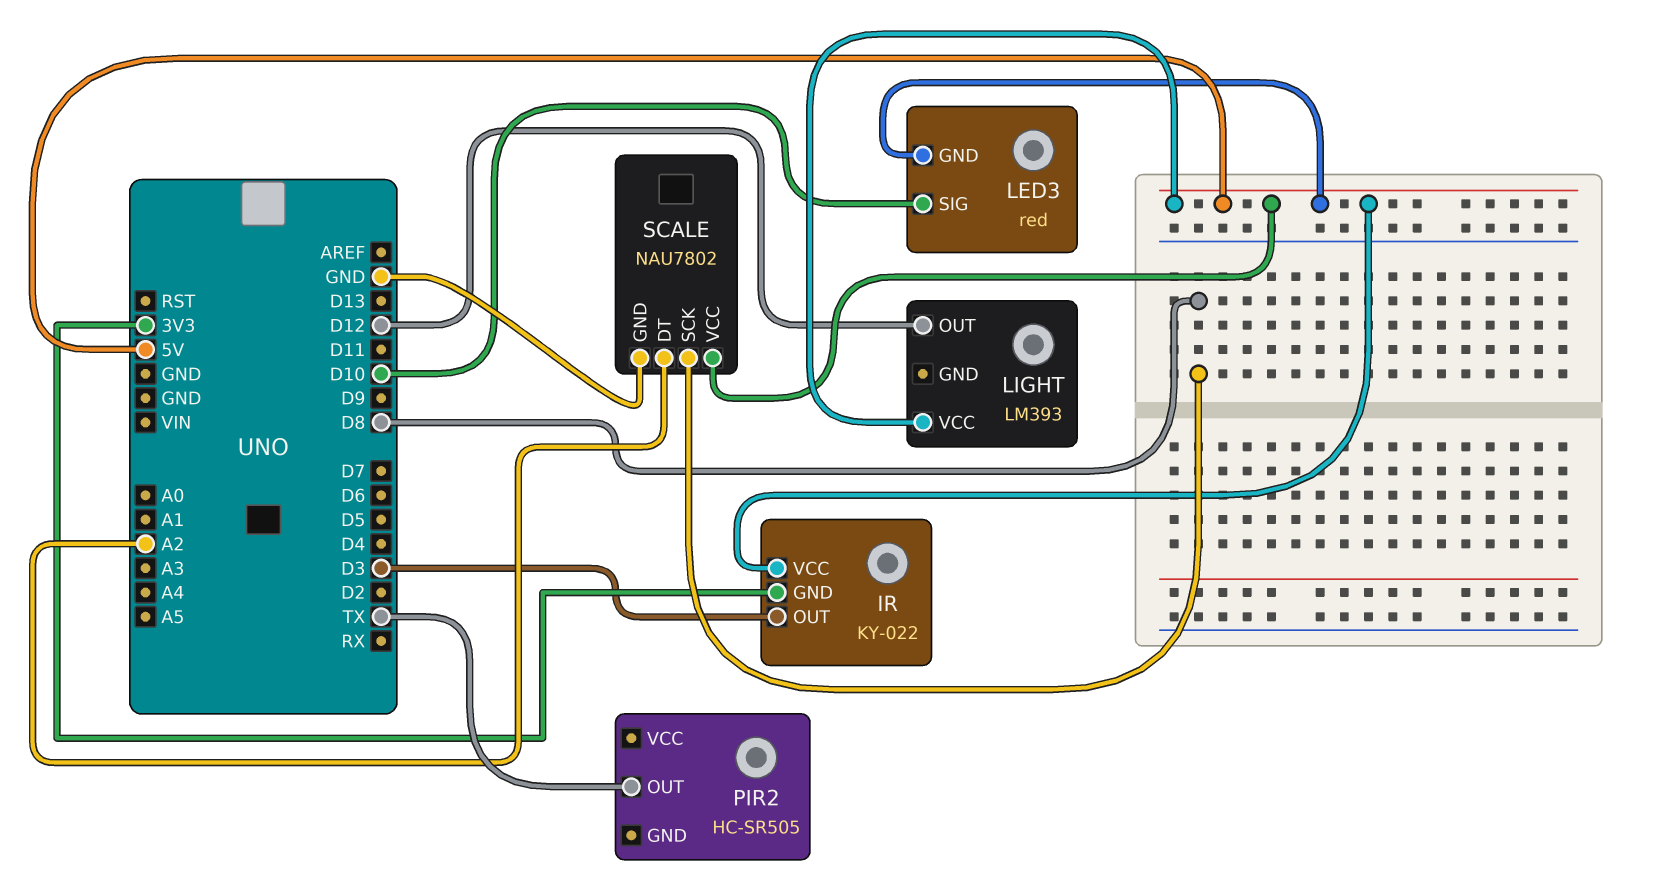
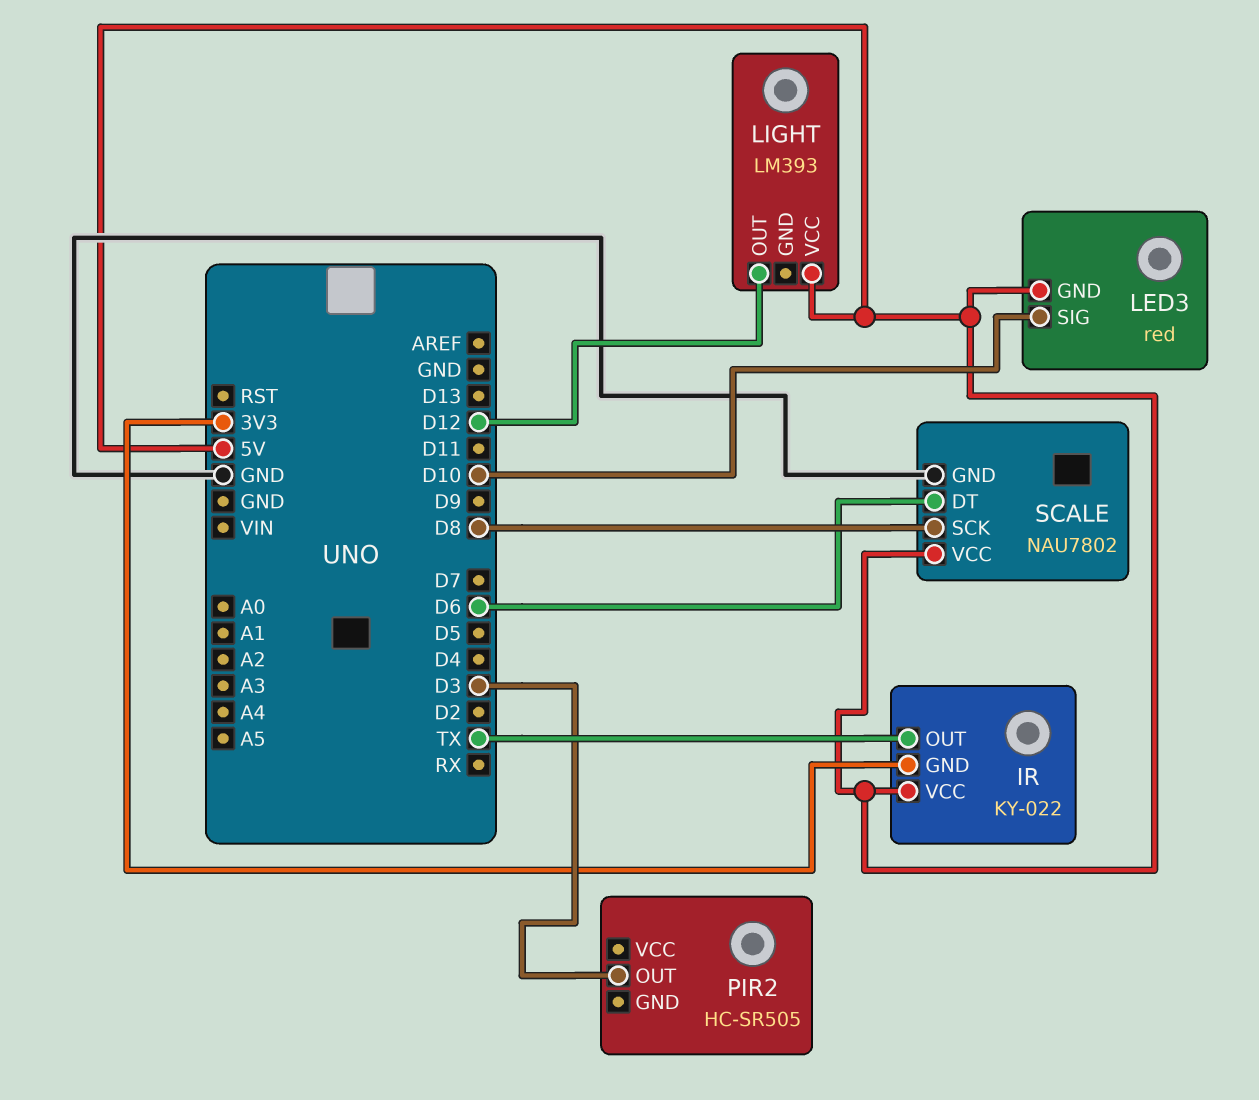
IR pin OUT: D3 -> TX
PIR2 pin OUT: TX -> D3
SCALE pin DT: A2 -> D6

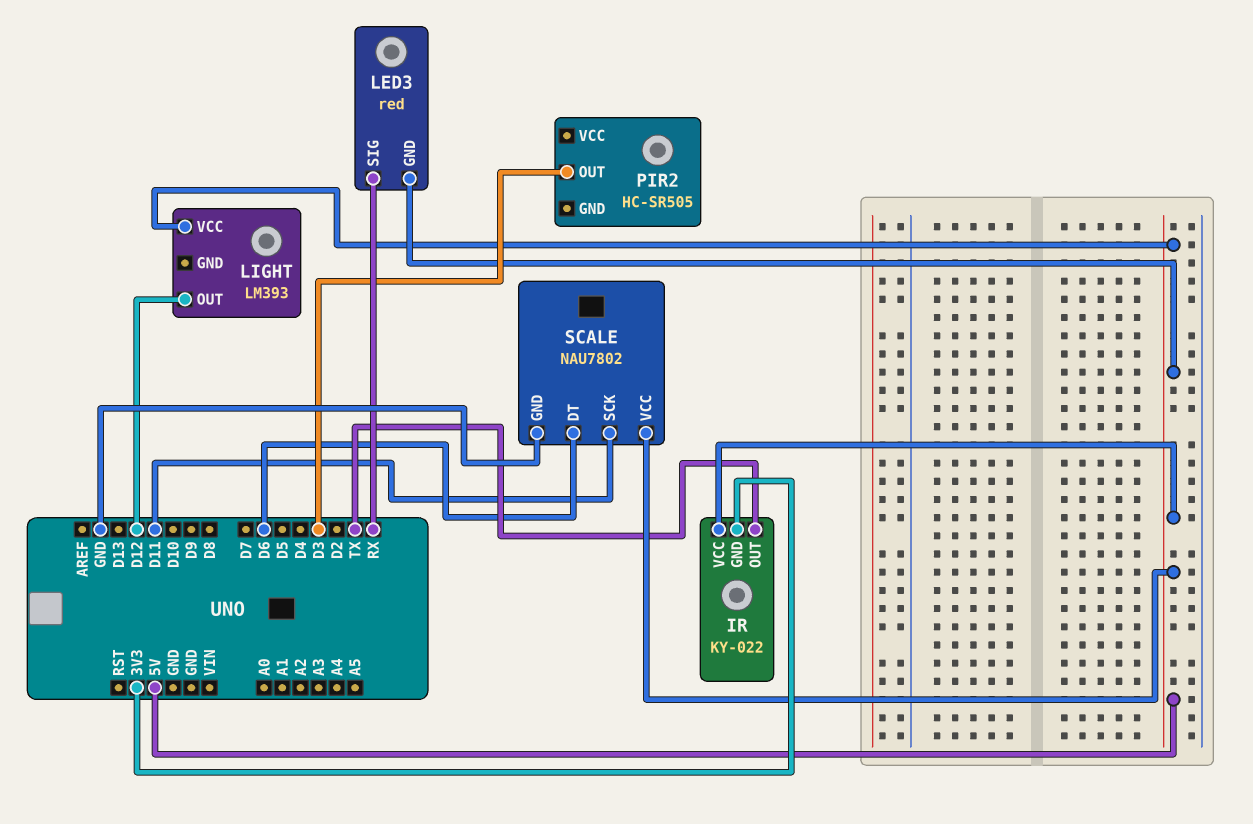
LED3 pin SIG: D10 -> RX
SCALE pin SCK: D8 -> D11

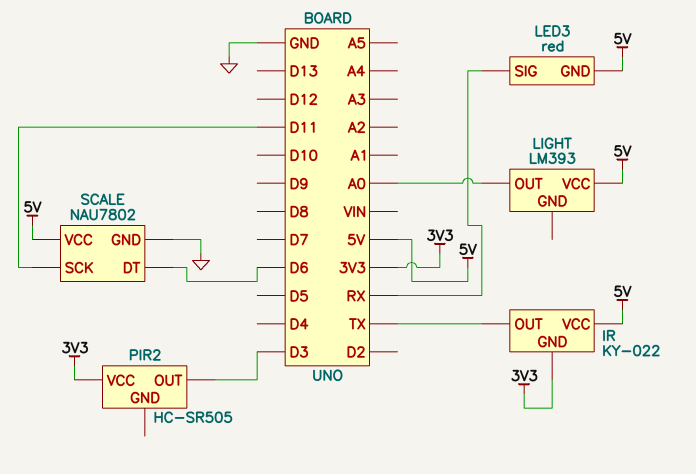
LIGHT pin OUT: D12 -> A0
PIR2 pin VCC: none -> 3V3

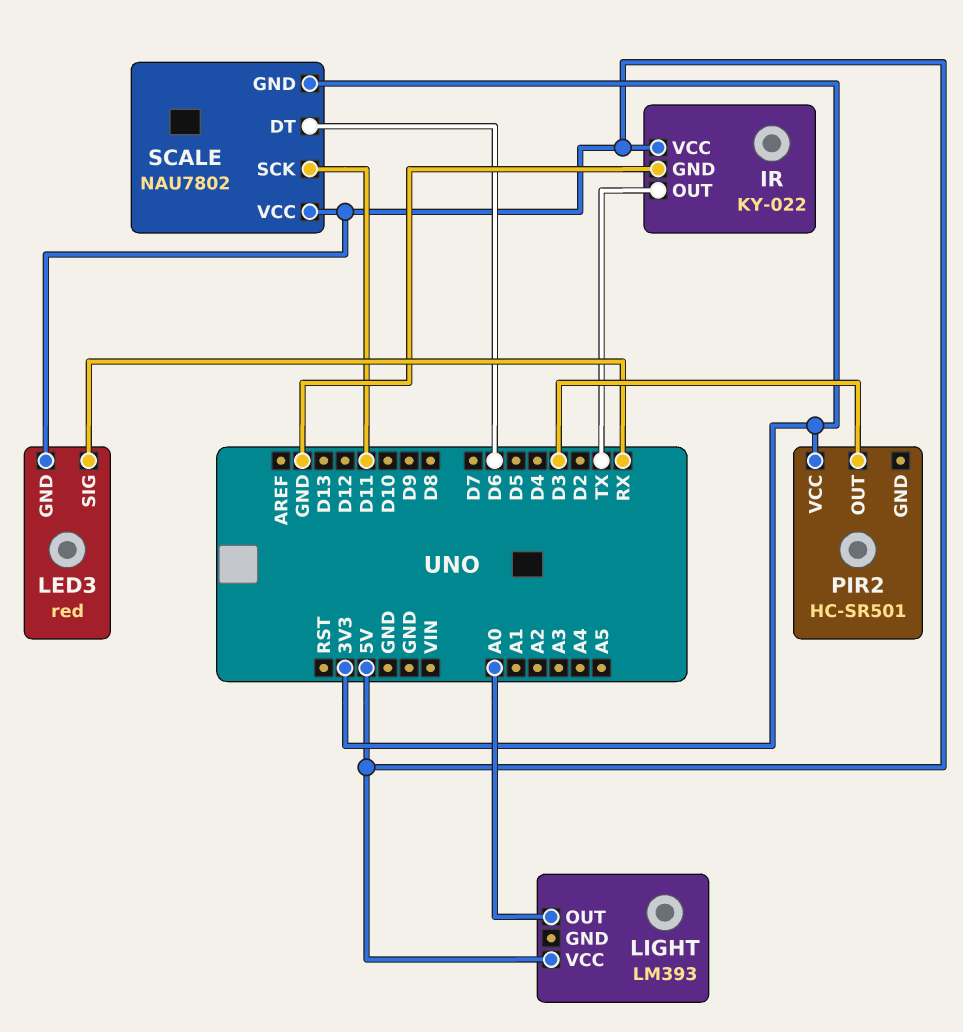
IR pin GND: 3V3 -> GND
PIR2: HC-SR505 -> HC-SR501
SCALE pin GND: GND -> 3V3

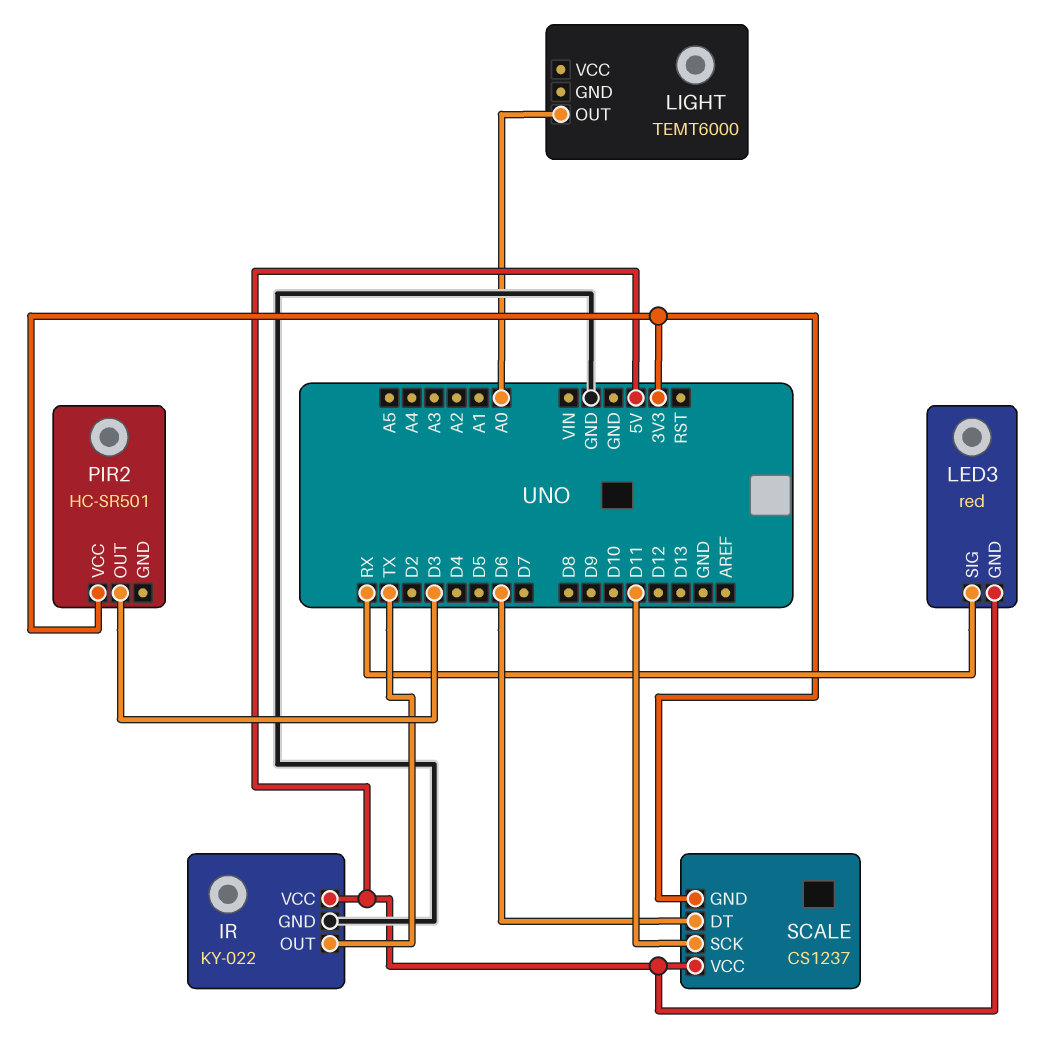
LIGHT: LM393 -> TEMT6000
LIGHT pin VCC: 5V -> none
SCALE: NAU7802 -> CS1237

